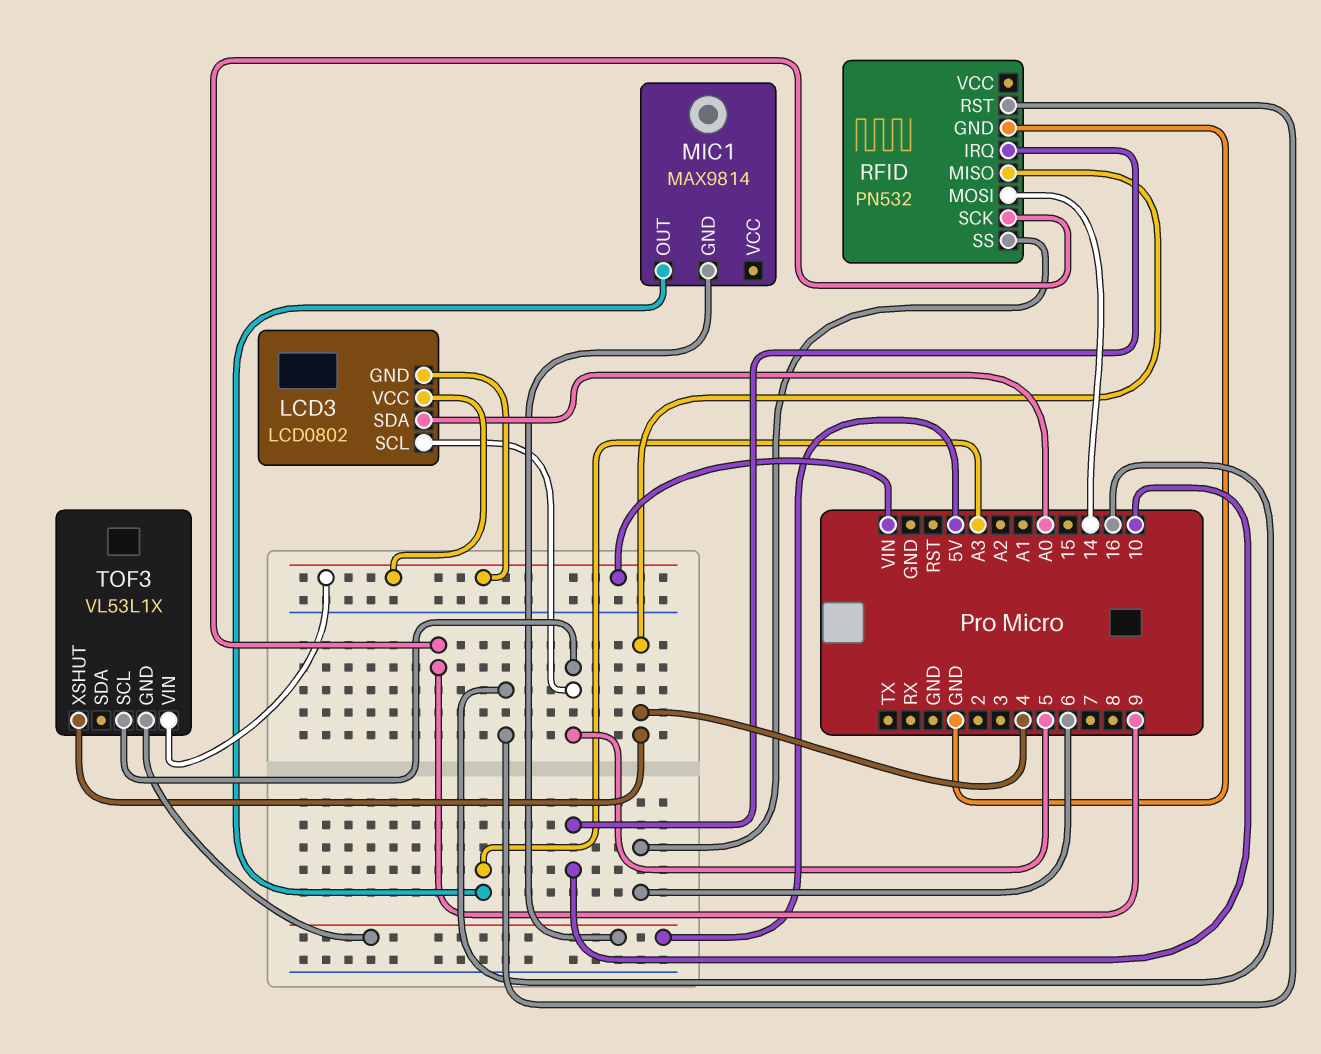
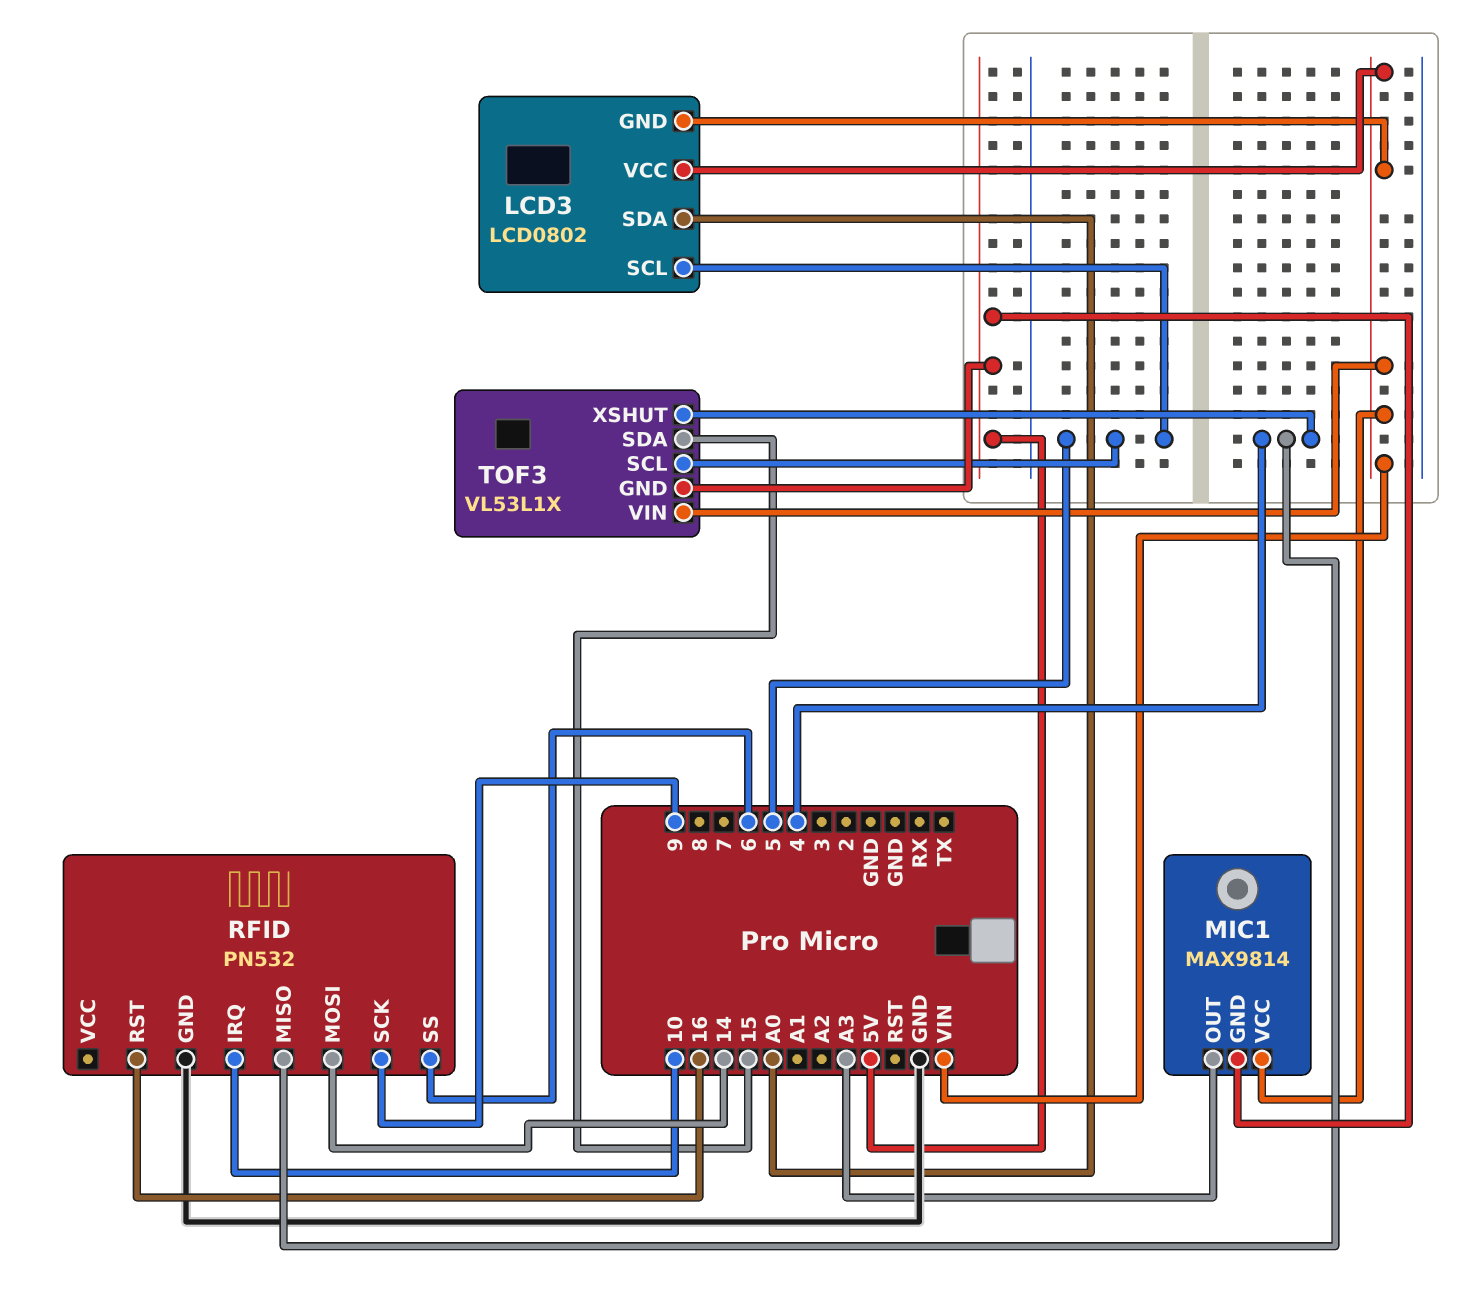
MIC1 pin VCC: none -> VIN
TOF3 pin SDA: none -> 15

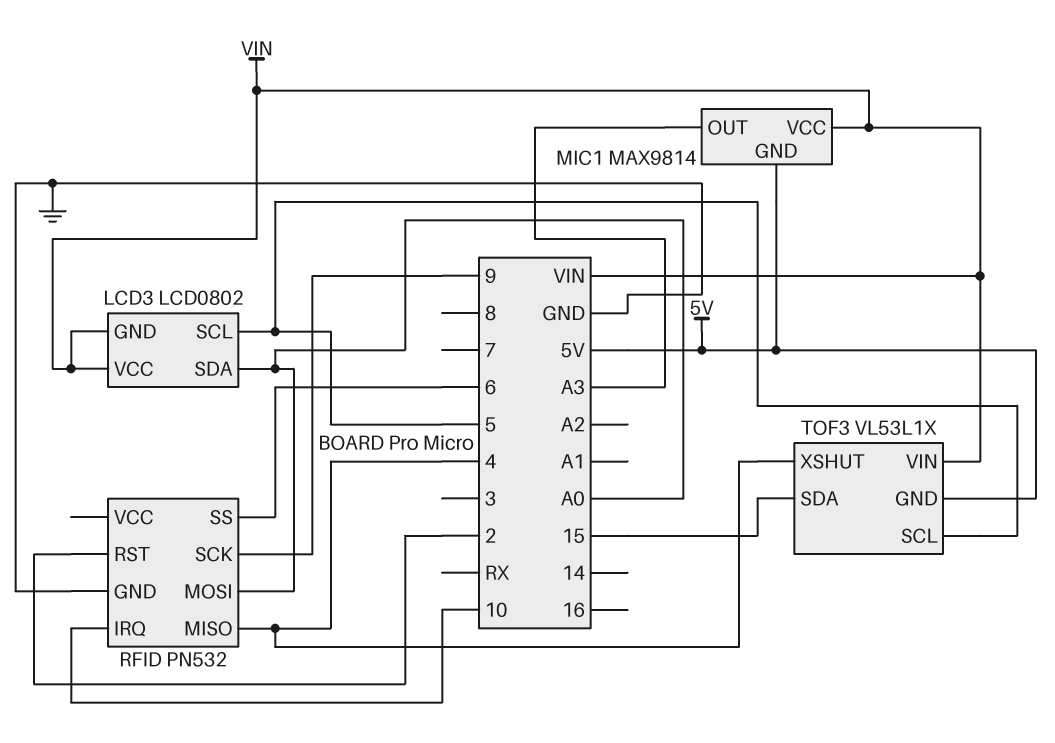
RFID pin MOSI: 14 -> A0
RFID pin RST: 16 -> 2

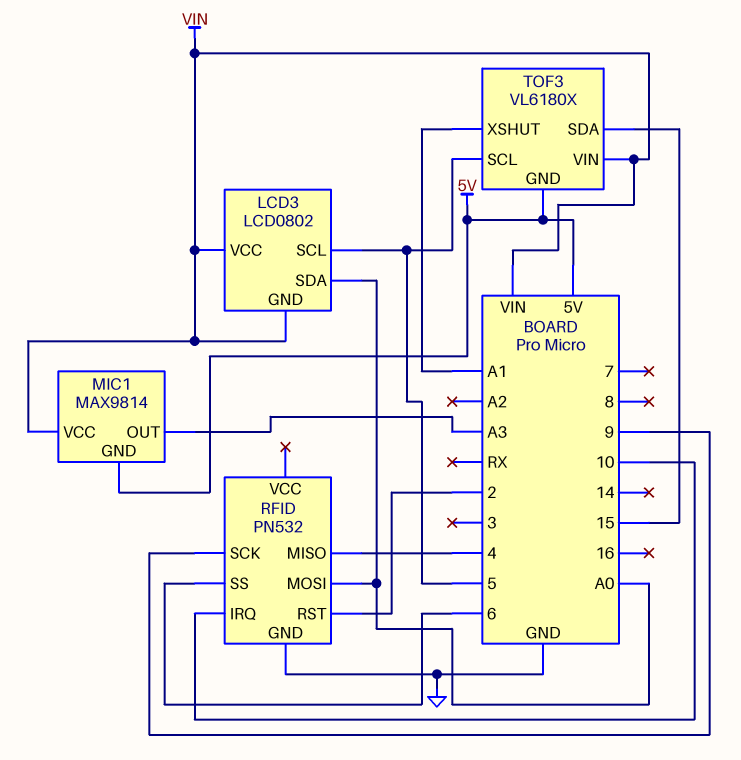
TOF3: VL53L1X -> VL6180X
TOF3 pin XSHUT: 4 -> A1

